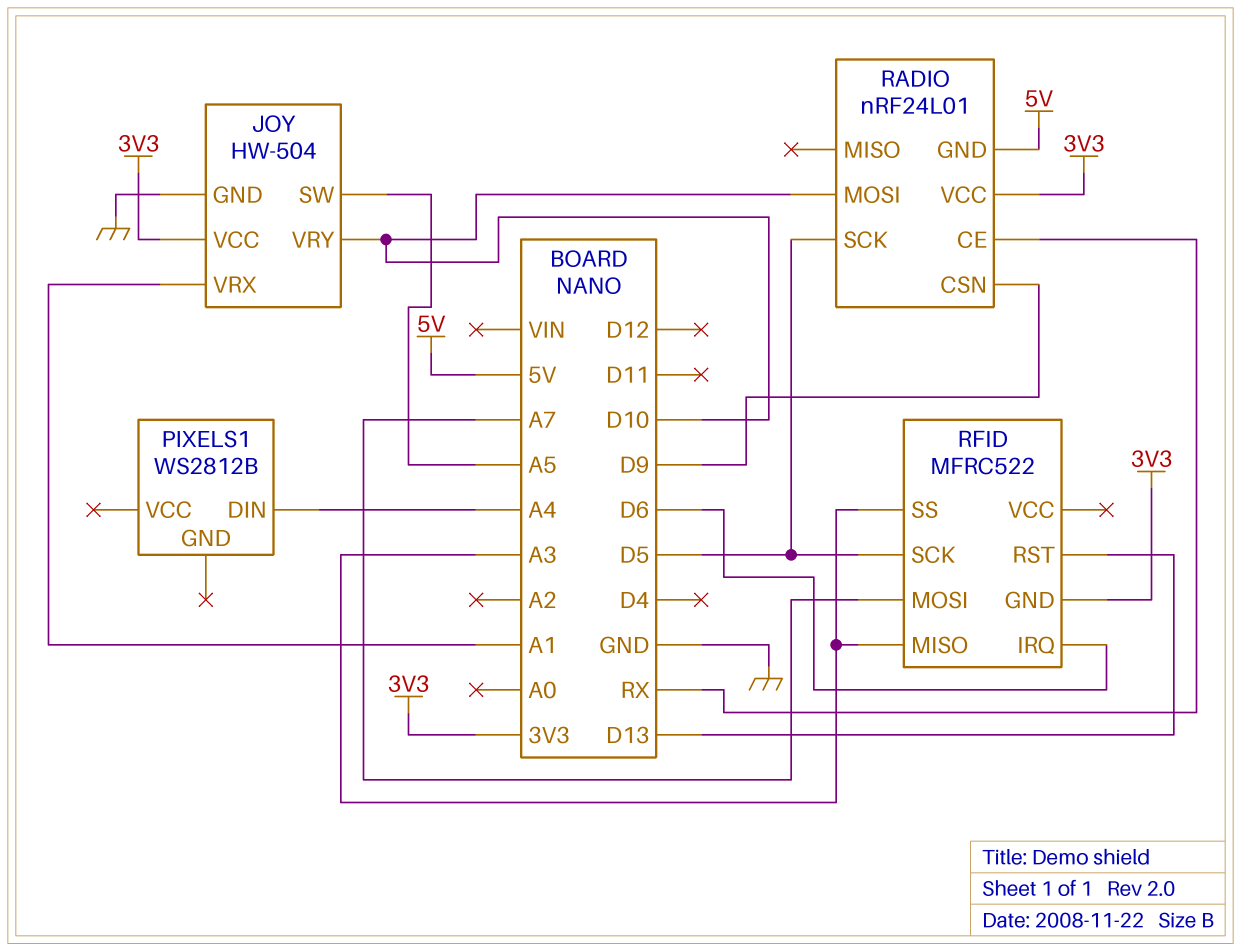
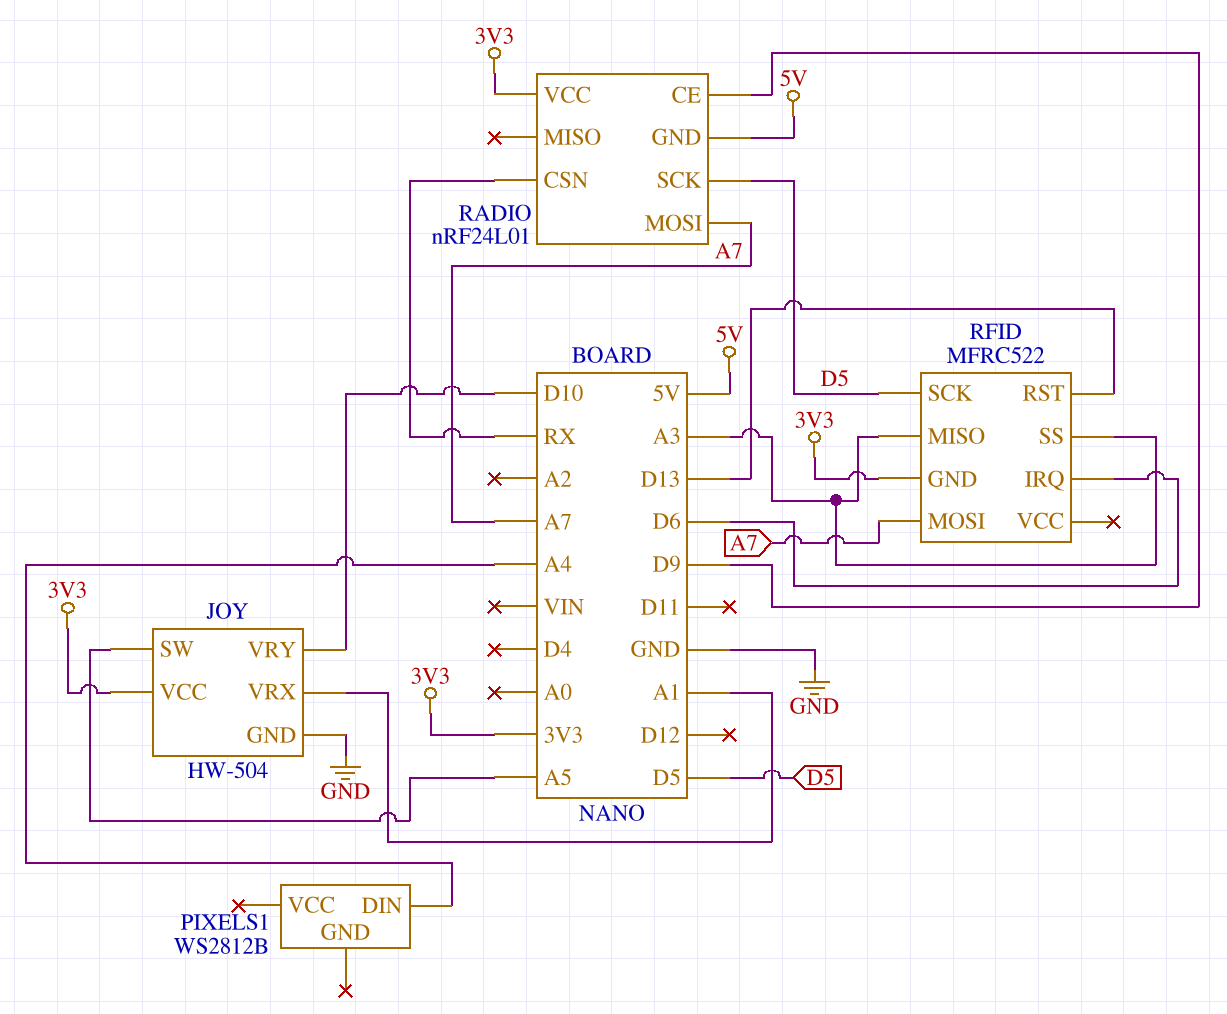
RADIO pin CE: RX -> D9
RADIO pin CSN: D9 -> RX
RADIO pin MOSI: D10 -> A7

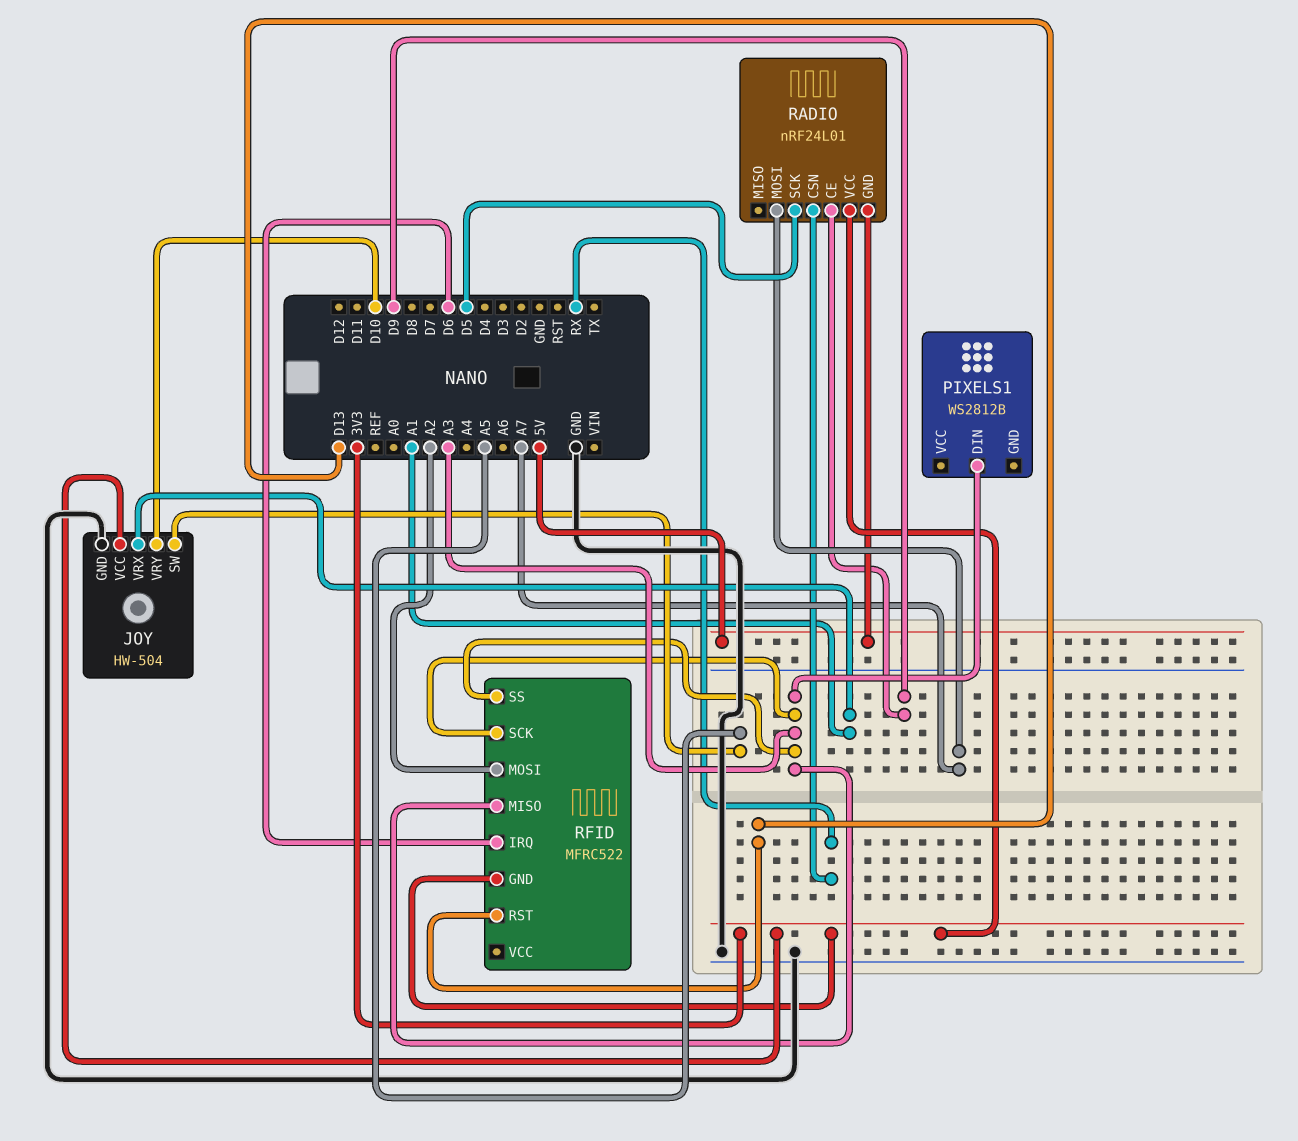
PIXELS1 pin DIN: A4 -> A3
RFID pin MOSI: A7 -> A2
RFID pin SCK: D5 -> A3

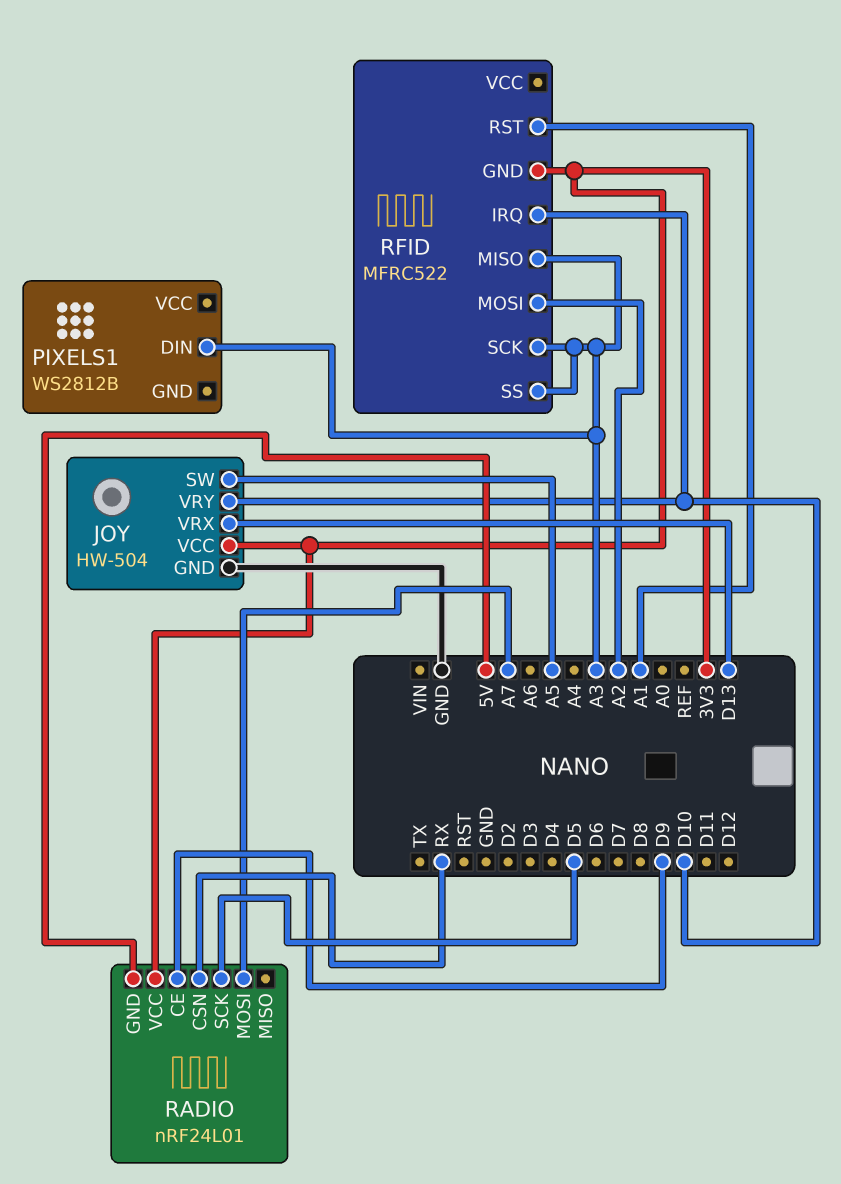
JOY pin VRX: A1 -> D13
RFID pin IRQ: D6 -> D10
RFID pin RST: D13 -> A1

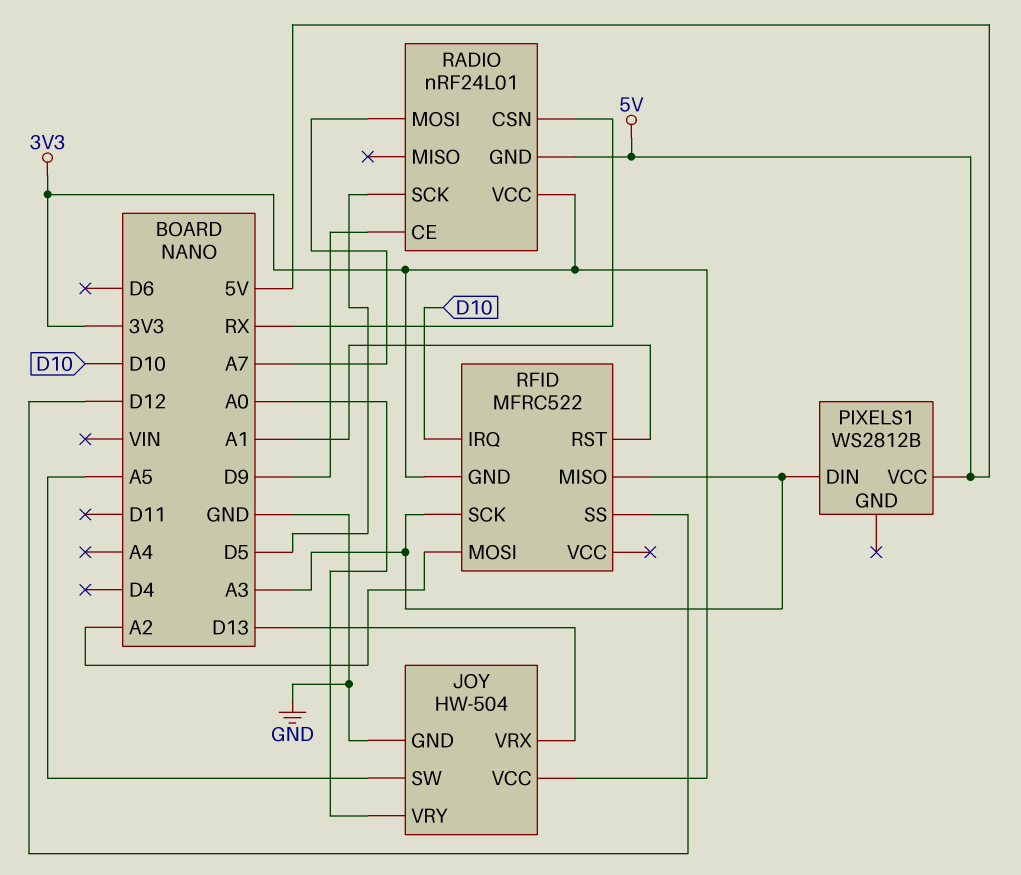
JOY pin VRY: D10 -> A0
PIXELS1 pin VCC: none -> 5V
RFID pin SS: A3 -> D12

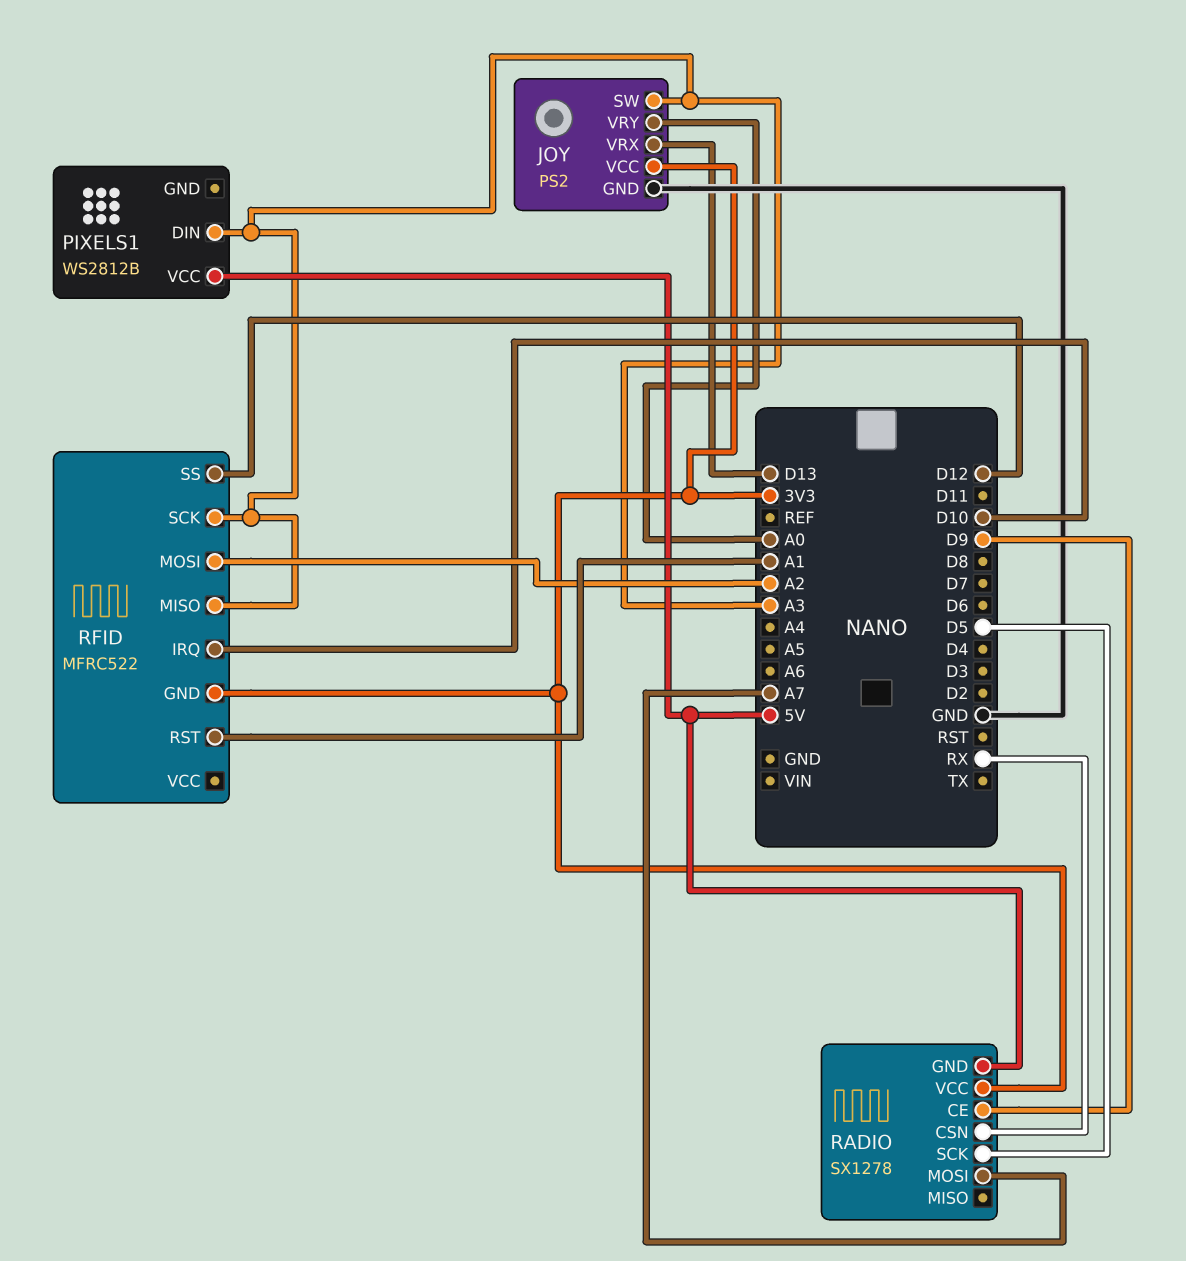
JOY: HW-504 -> PS2
JOY pin SW: A5 -> A3
RADIO: nRF24L01 -> SX1278

